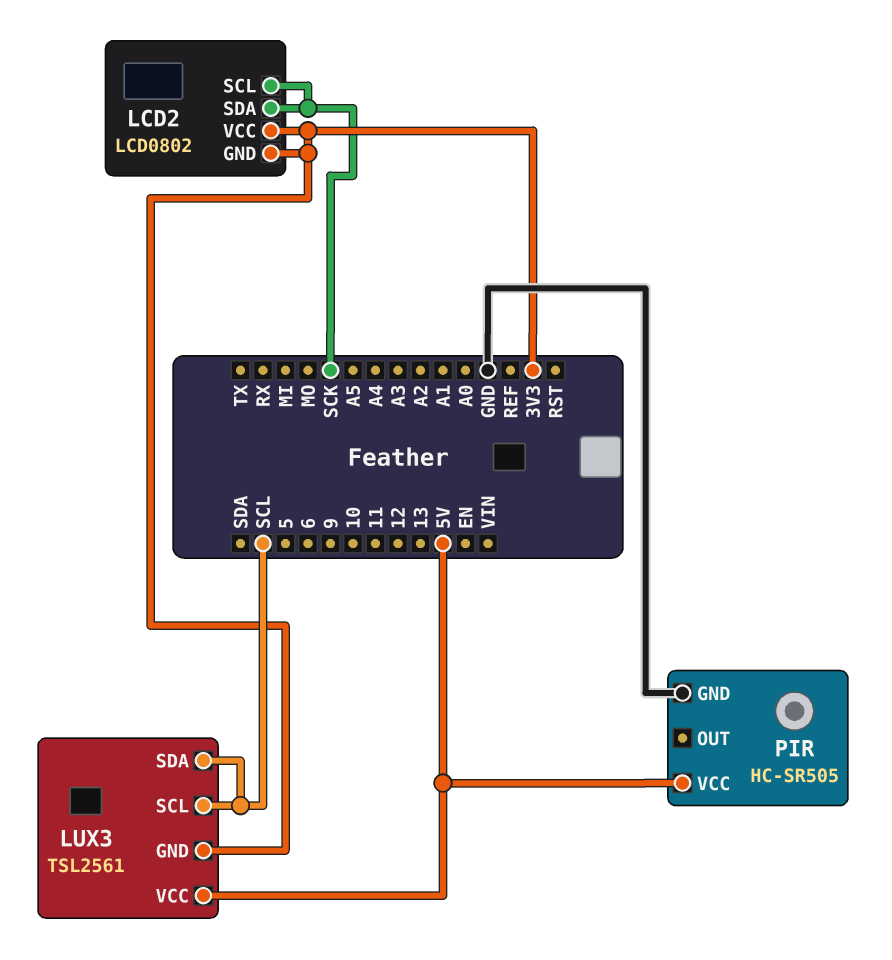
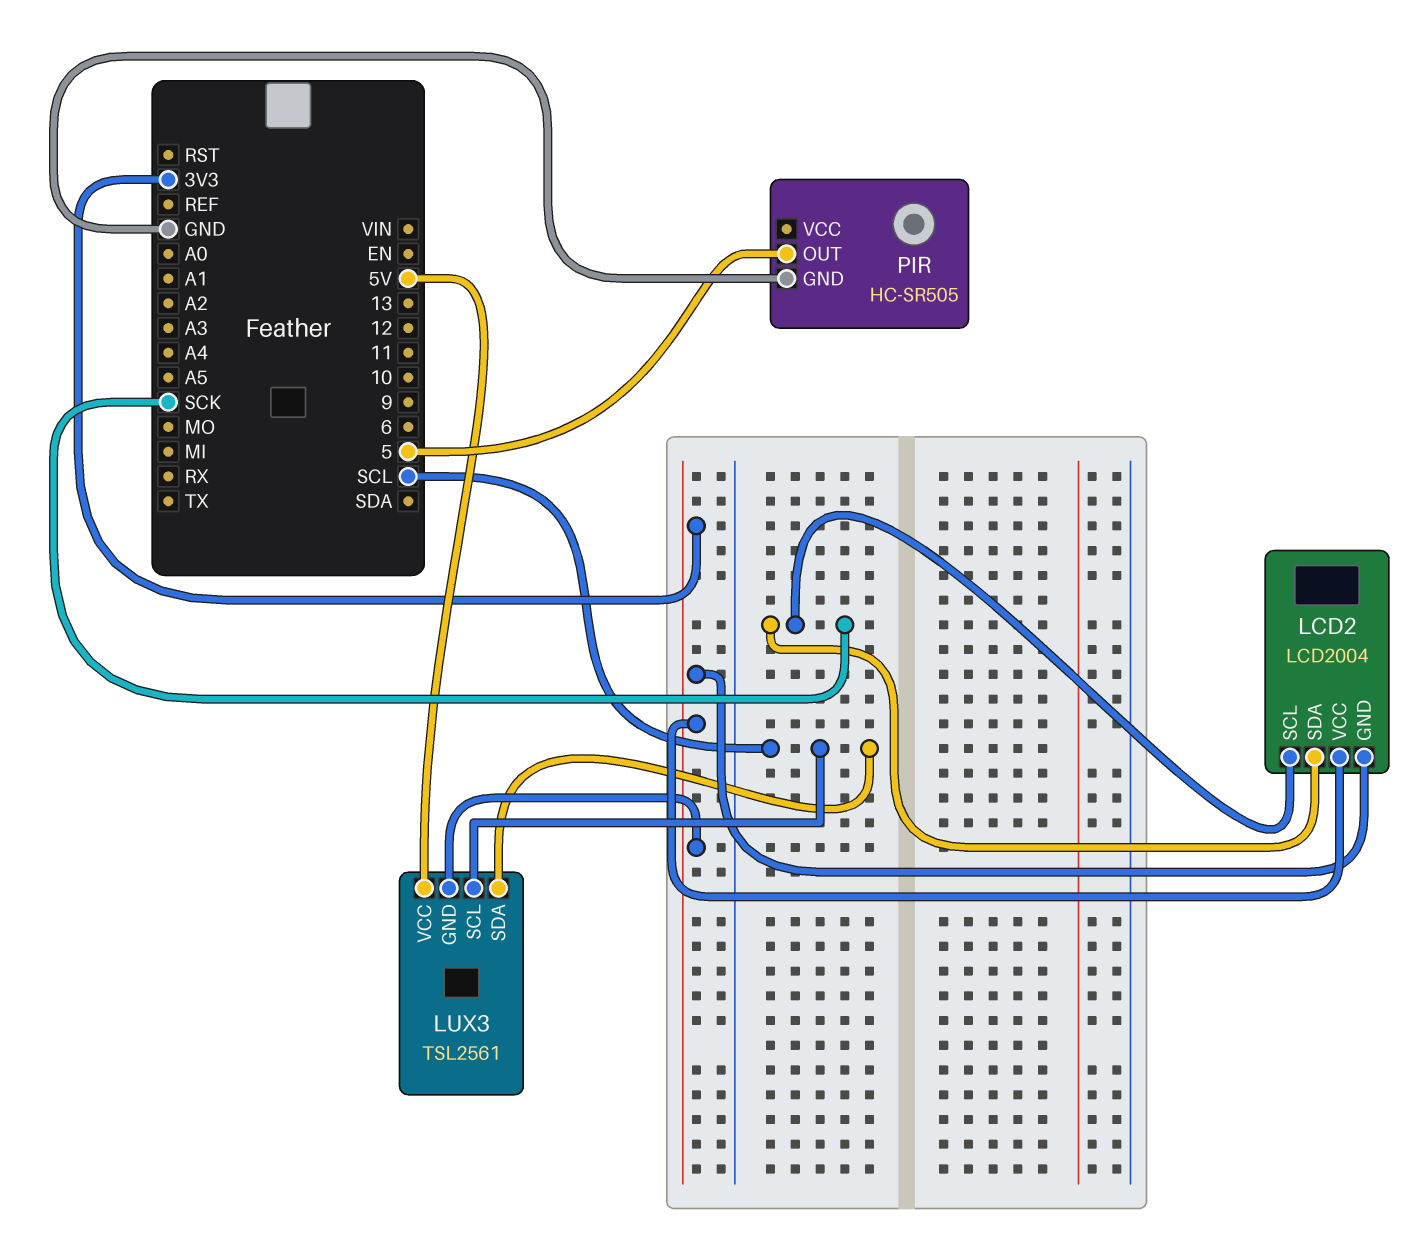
LCD2: LCD0802 -> LCD2004
PIR pin OUT: none -> 5
PIR pin VCC: 5V -> none

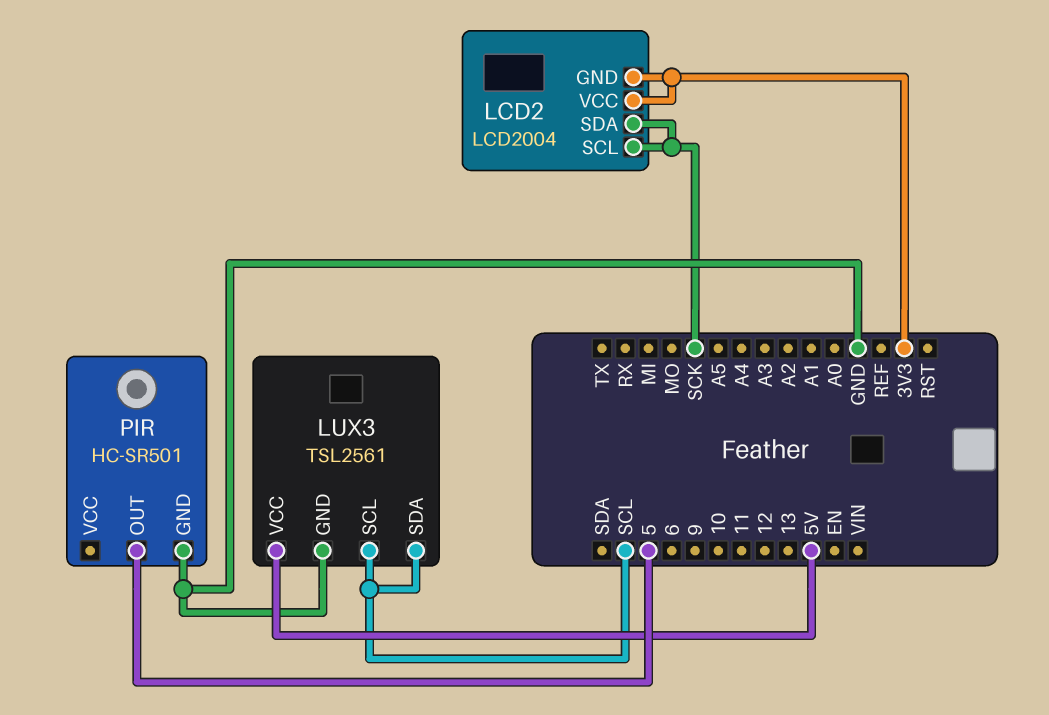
LUX3 pin GND: 3V3 -> GND
PIR: HC-SR505 -> HC-SR501

